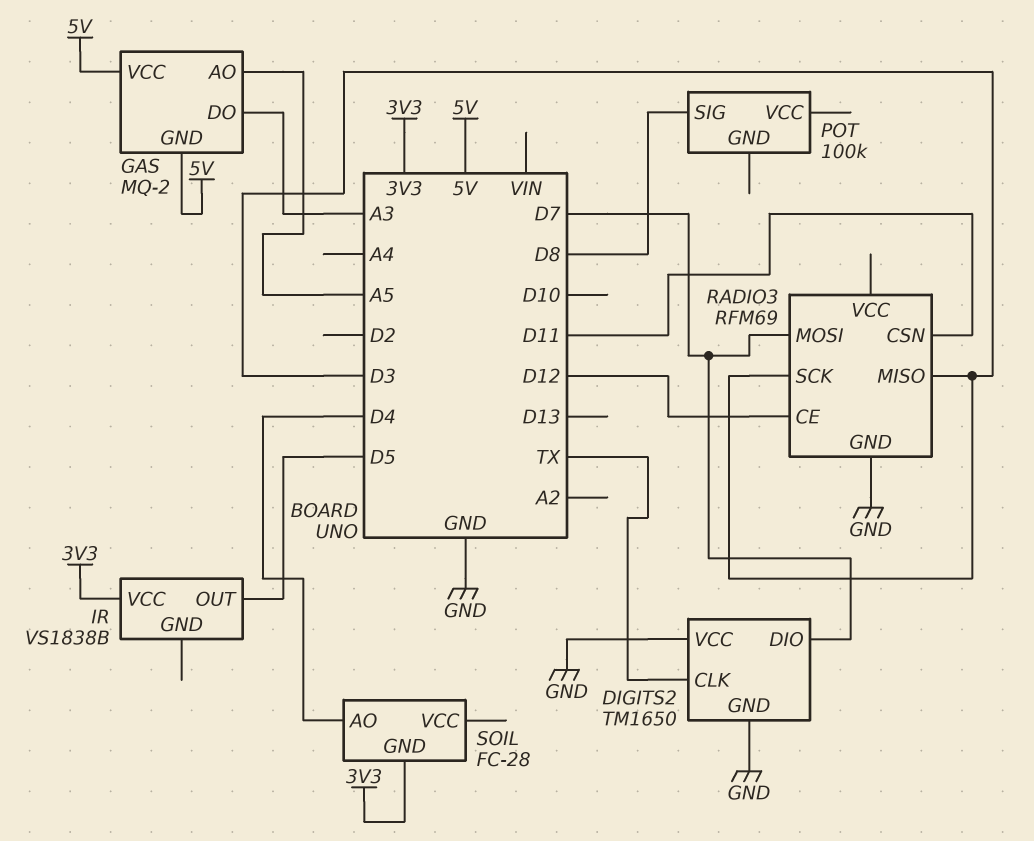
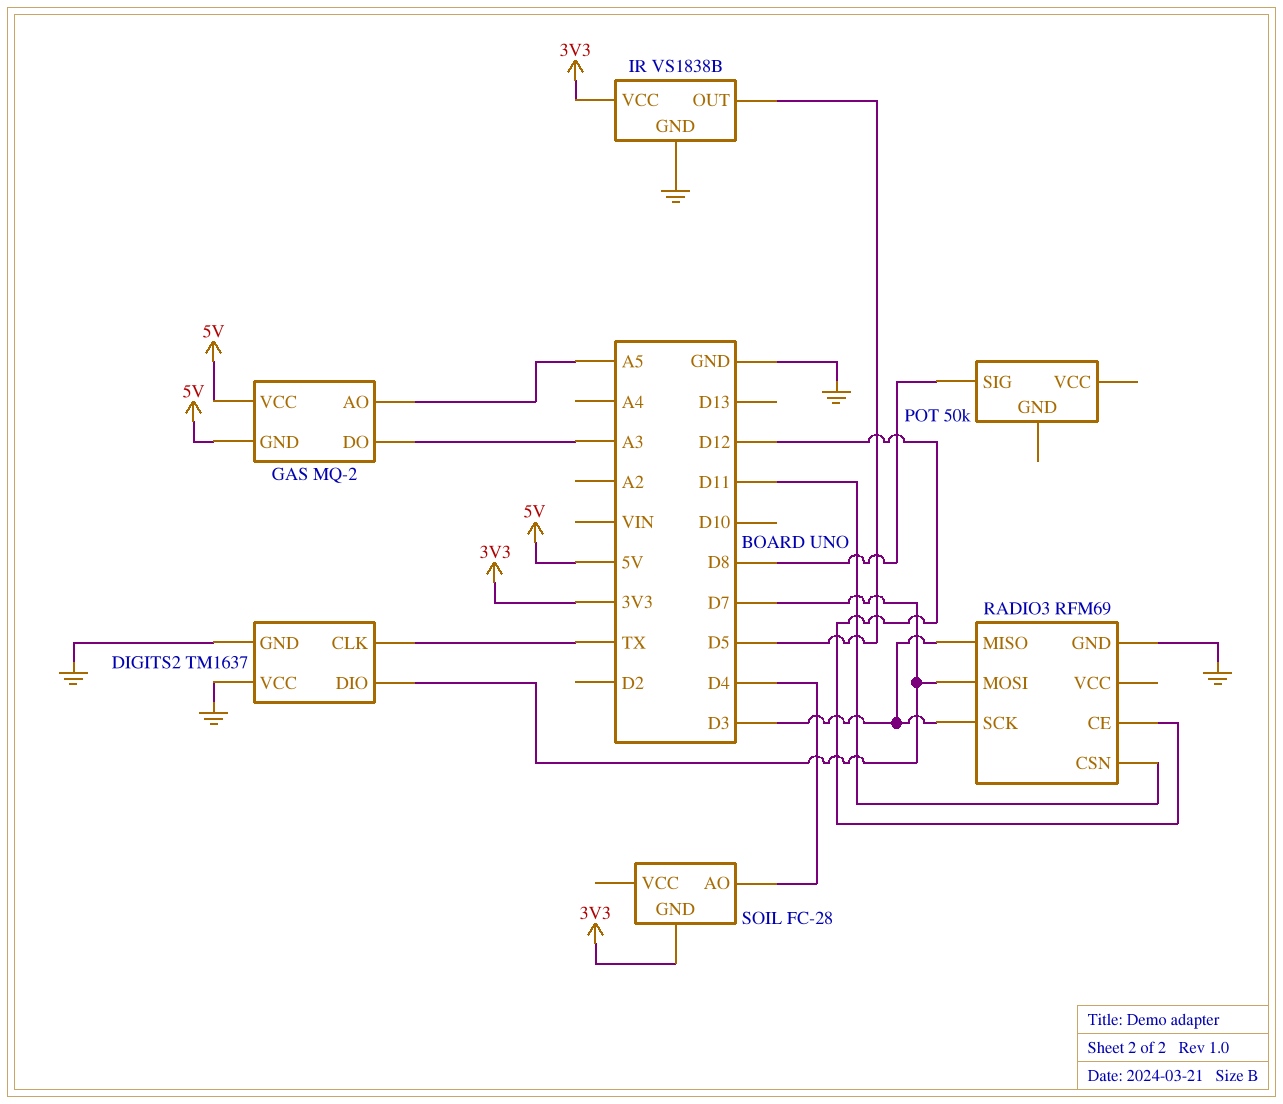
DIGITS2: TM1650 -> TM1637
IR pin GND: none -> GND
POT: 100k -> 50k

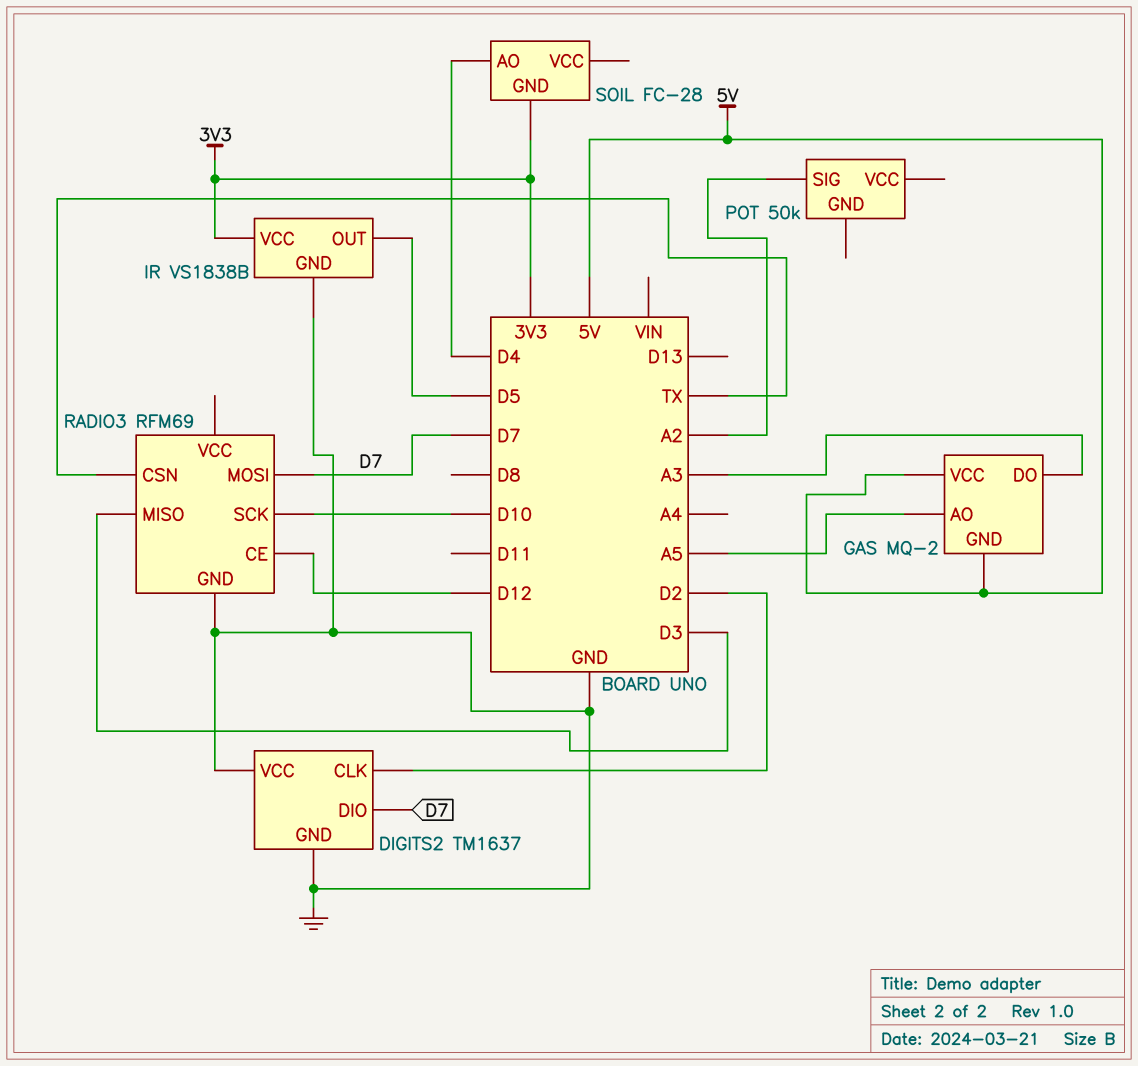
DIGITS2 pin CLK: TX -> D2
POT pin SIG: D8 -> A2
RADIO3 pin CSN: D11 -> TX
RADIO3 pin SCK: D3 -> D10

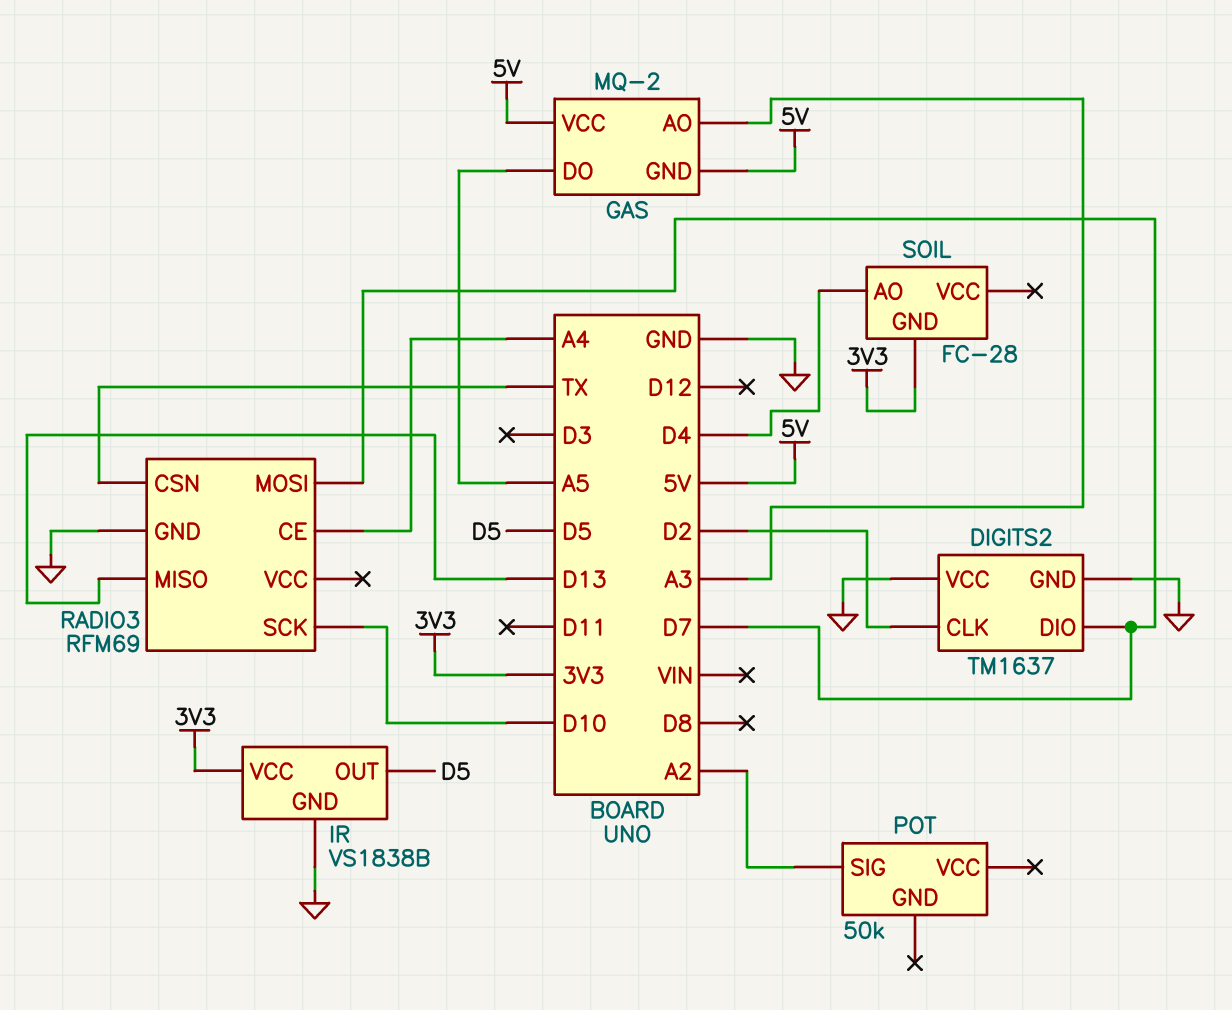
GAS pin AO: A5 -> A3
GAS pin DO: A3 -> A5
RADIO3 pin CE: D12 -> A4
RADIO3 pin MISO: D3 -> D13

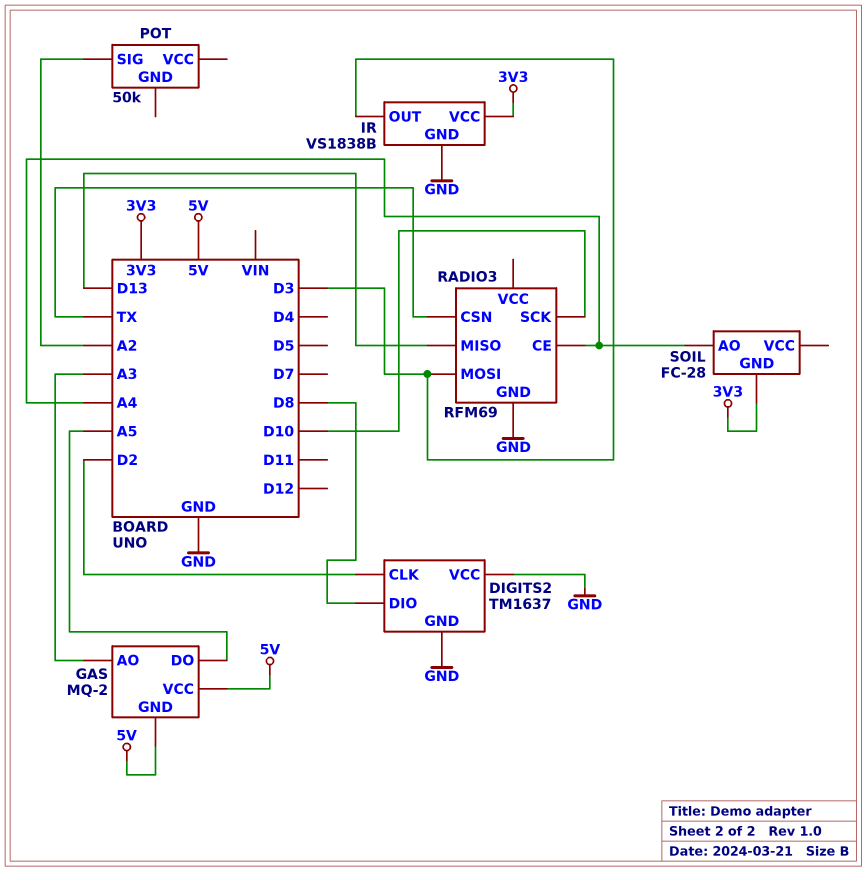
DIGITS2 pin DIO: D7 -> D8
IR pin OUT: D5 -> D3
RADIO3 pin MOSI: D7 -> D3
SOIL pin AO: D4 -> A4

